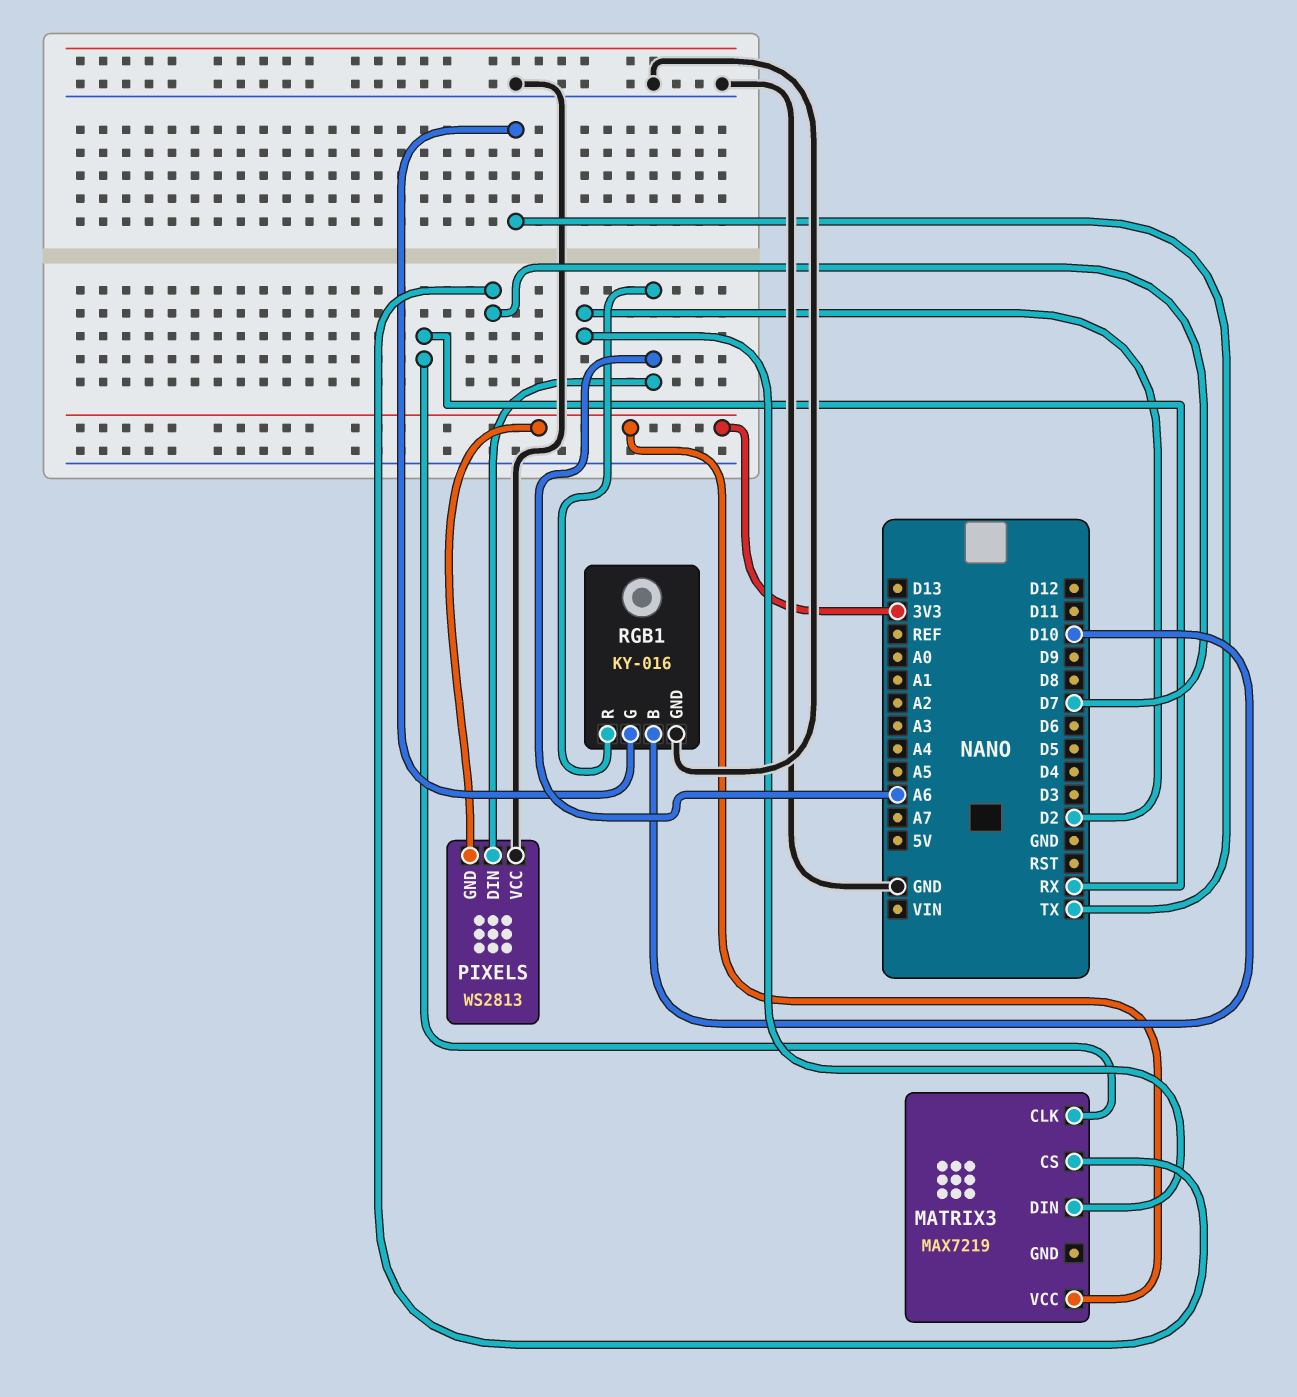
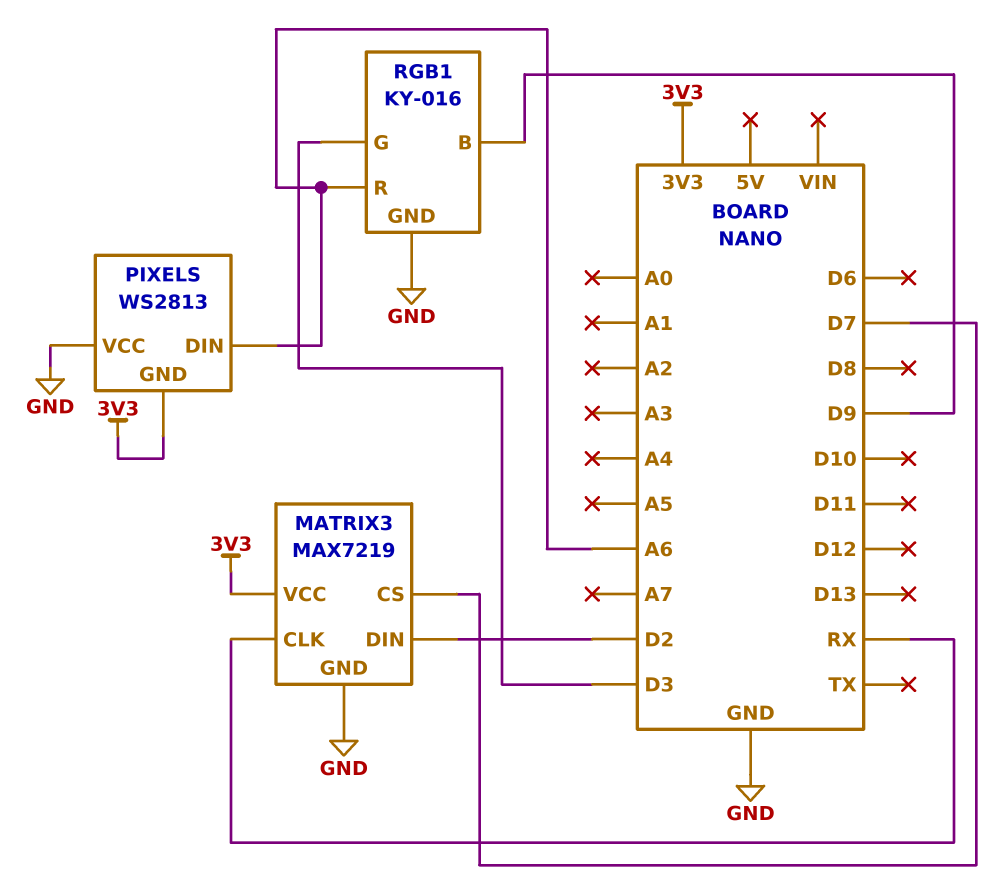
MATRIX3 pin GND: none -> GND
RGB1 pin B: D10 -> D9
RGB1 pin G: TX -> D3

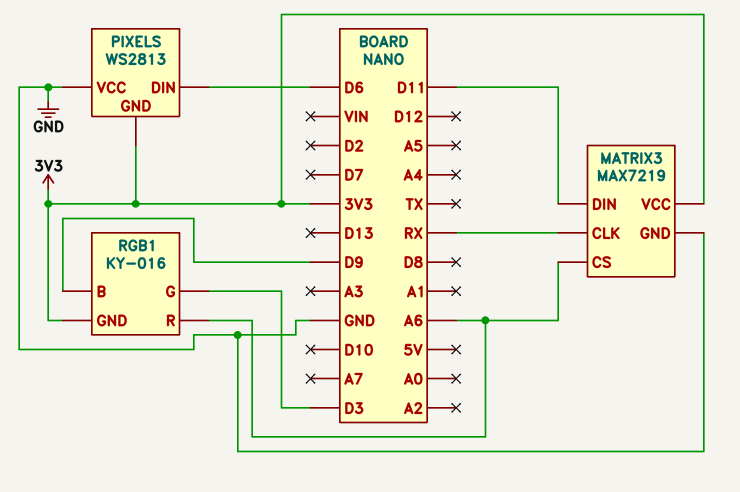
MATRIX3 pin CS: D7 -> A6
MATRIX3 pin DIN: D2 -> D11
PIXELS pin DIN: A6 -> D6
RGB1 pin GND: GND -> 3V3

